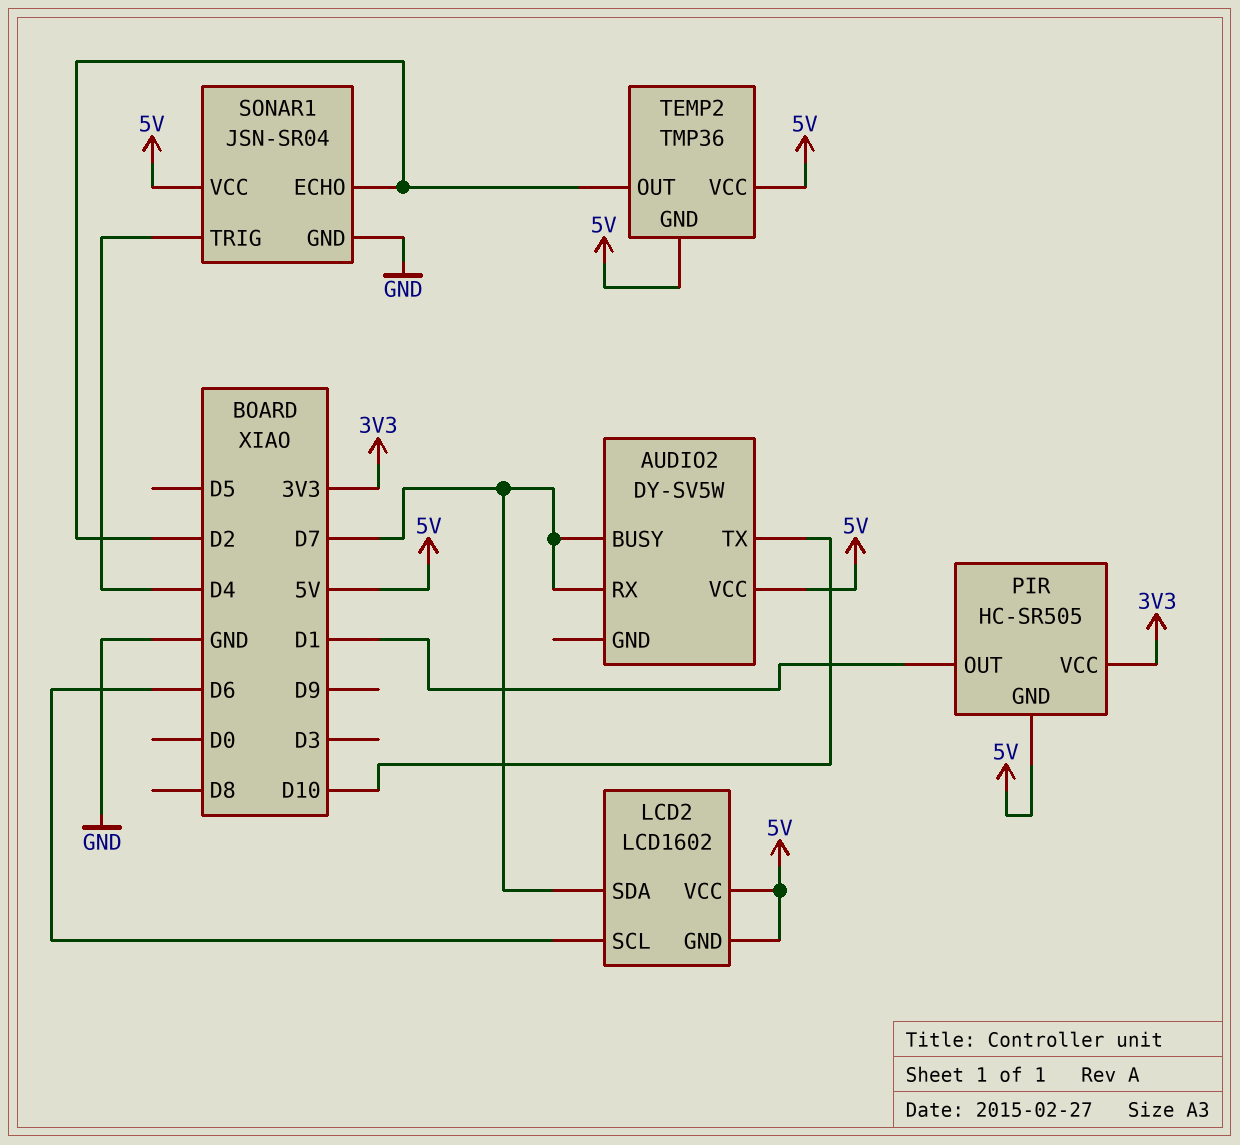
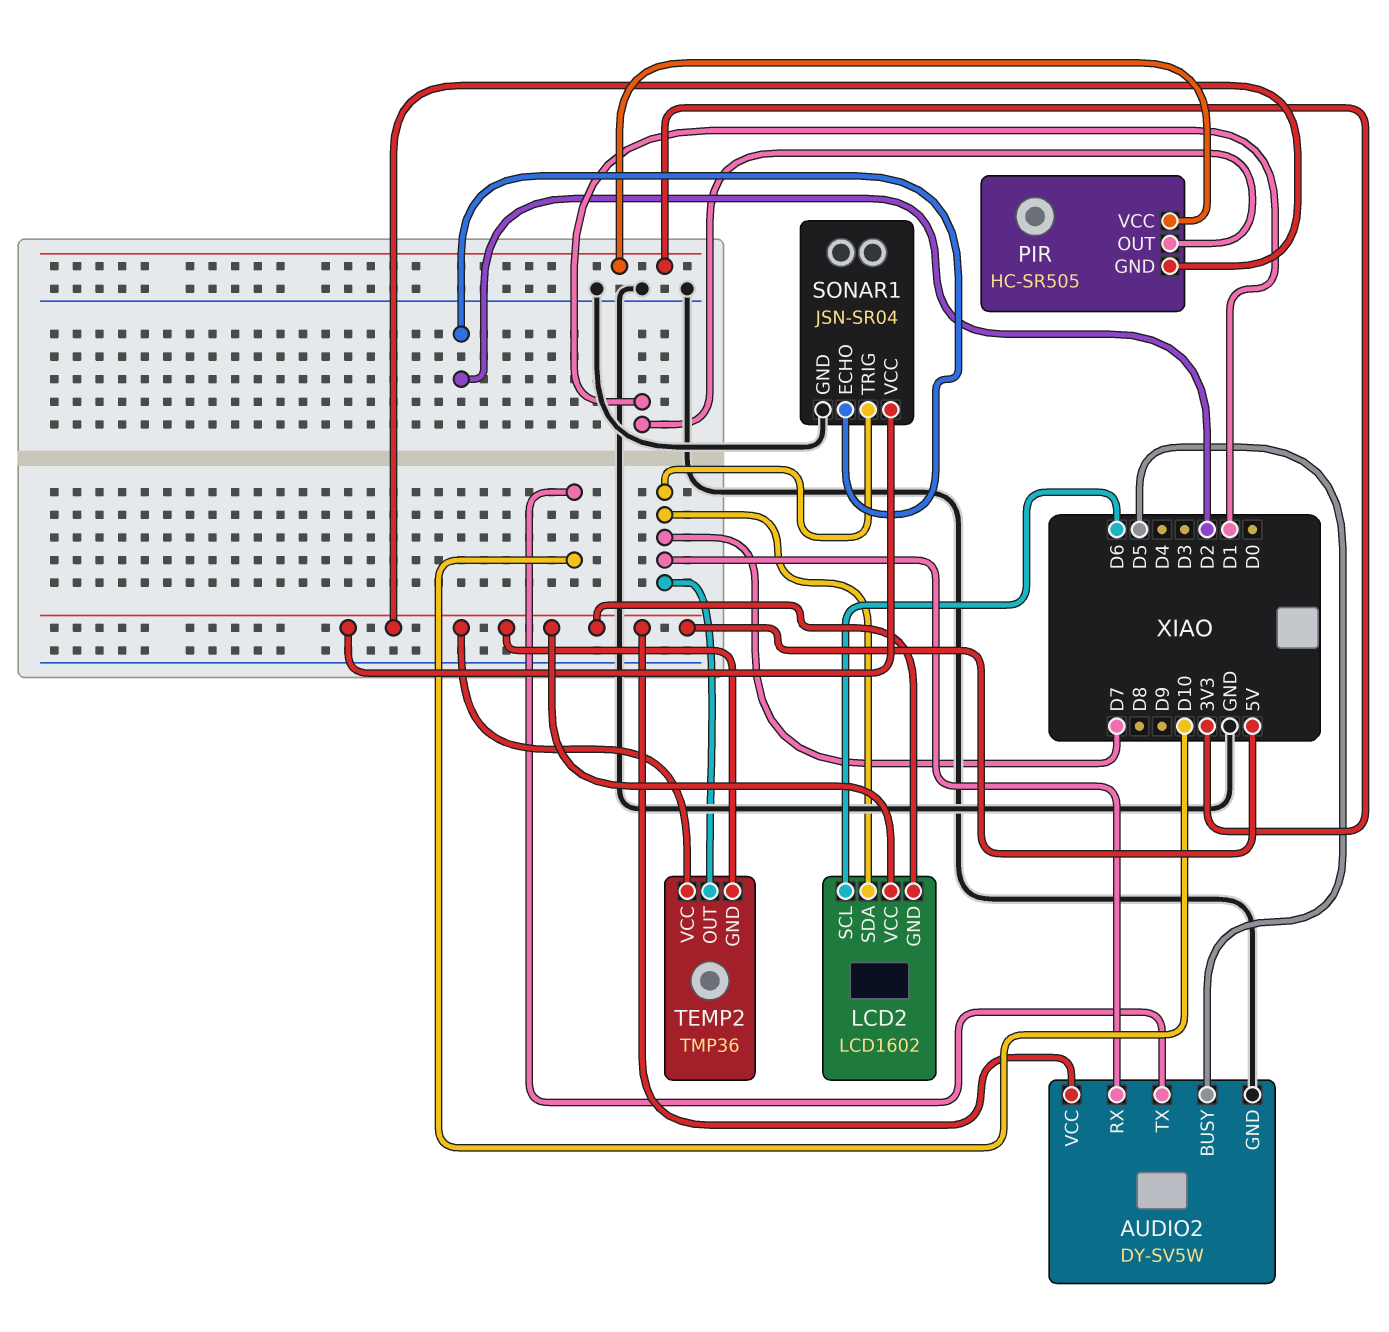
AUDIO2 pin BUSY: D7 -> D5
AUDIO2 pin GND: none -> GND
SONAR1 pin TRIG: D4 -> D7
TEMP2 pin OUT: D2 -> D7

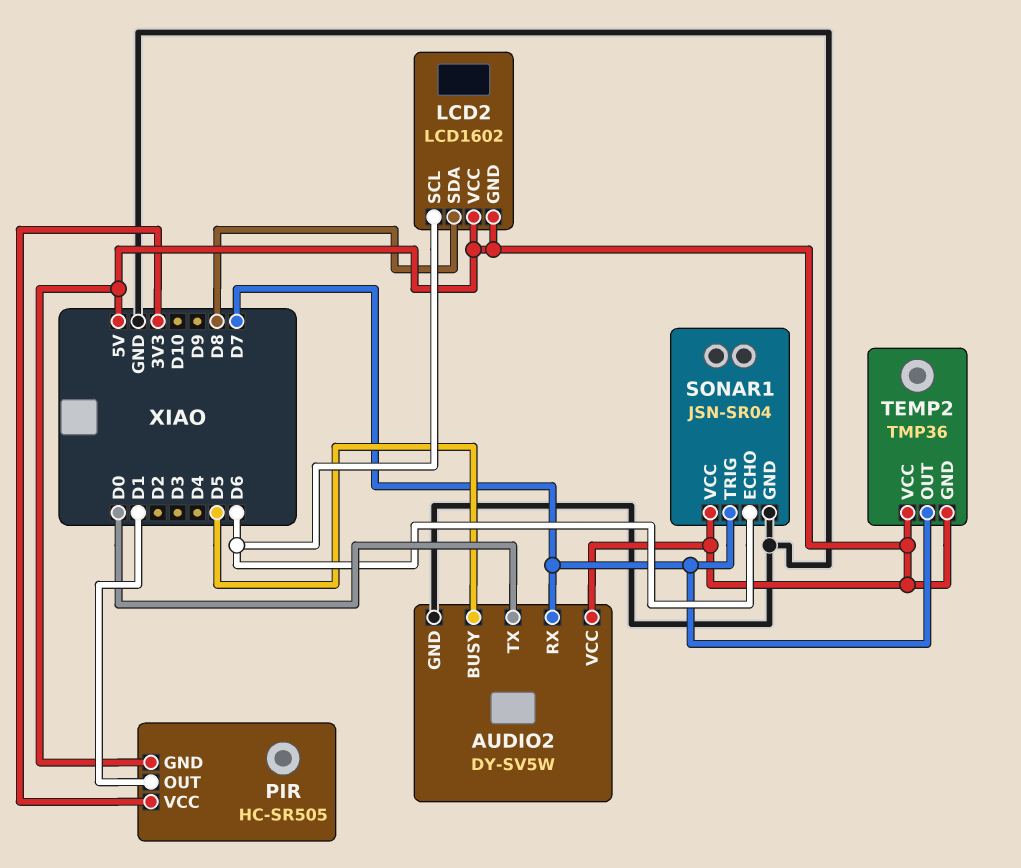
AUDIO2 pin TX: D10 -> D0
LCD2 pin SDA: D7 -> D8
SONAR1 pin ECHO: D2 -> D6

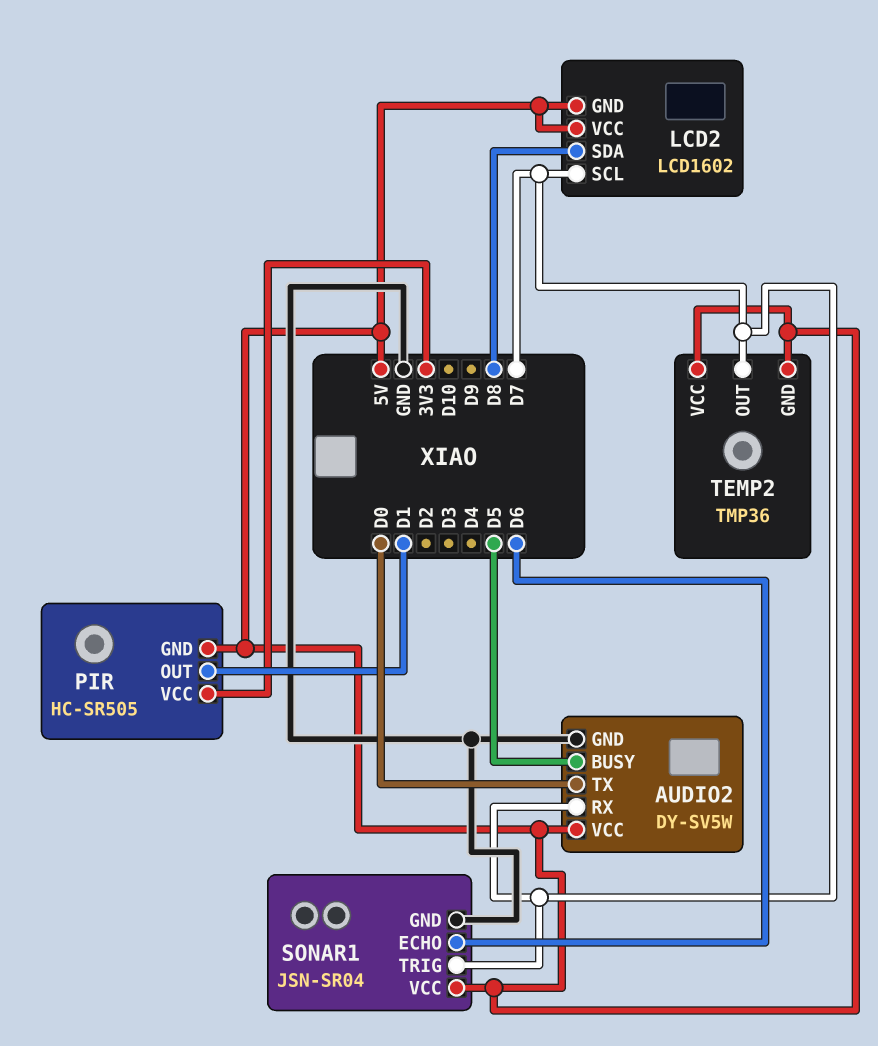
LCD2 pin SCL: D6 -> D7

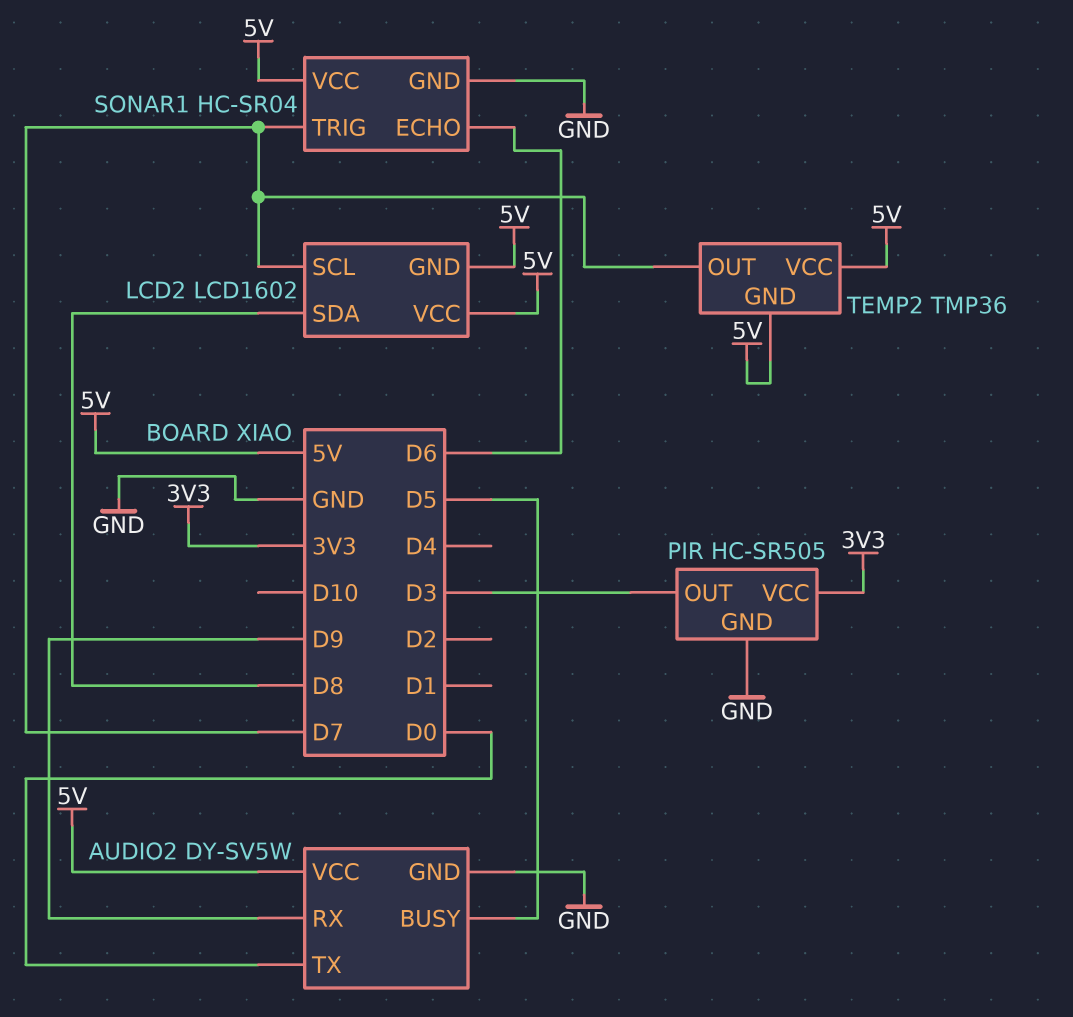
AUDIO2 pin RX: D7 -> D9
PIR pin GND: 5V -> GND
PIR pin OUT: D1 -> D3
SONAR1: JSN-SR04 -> HC-SR04

